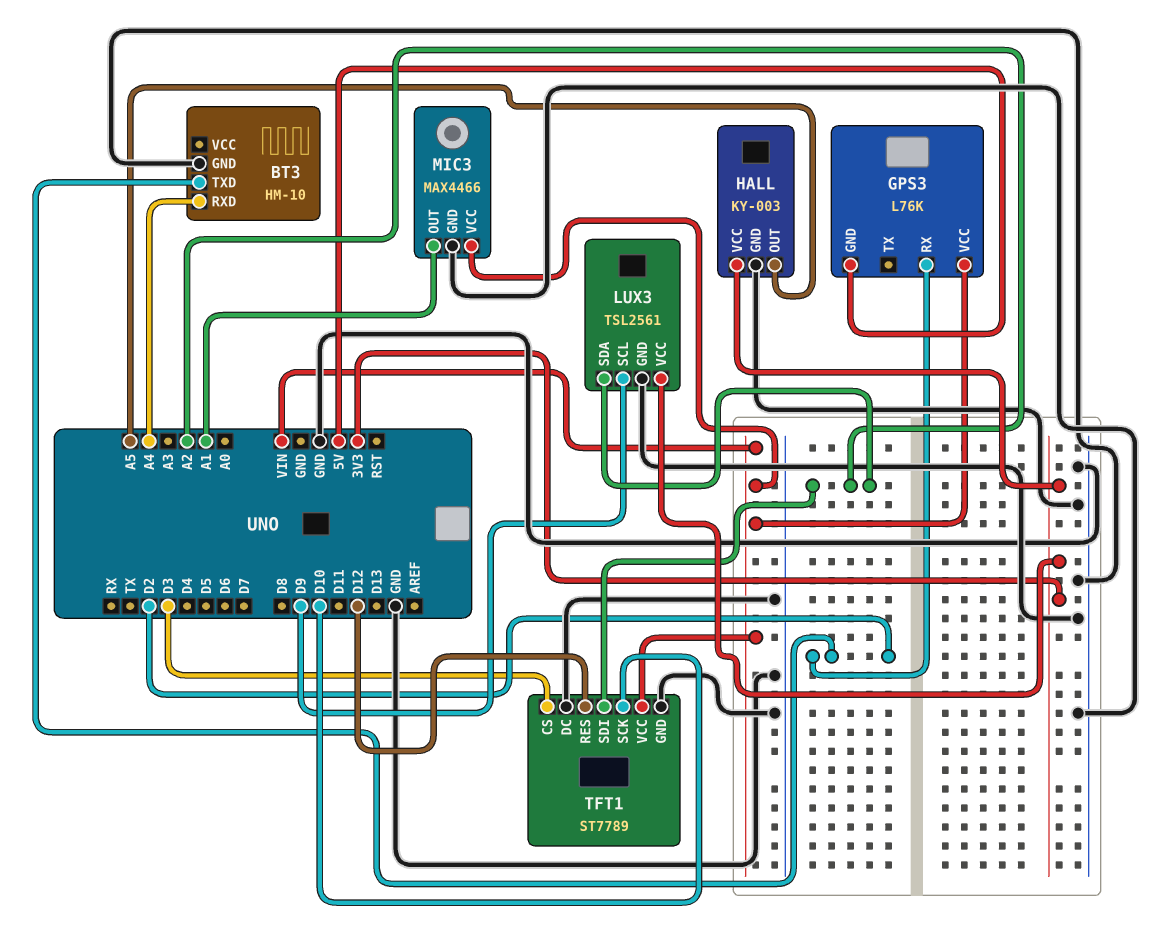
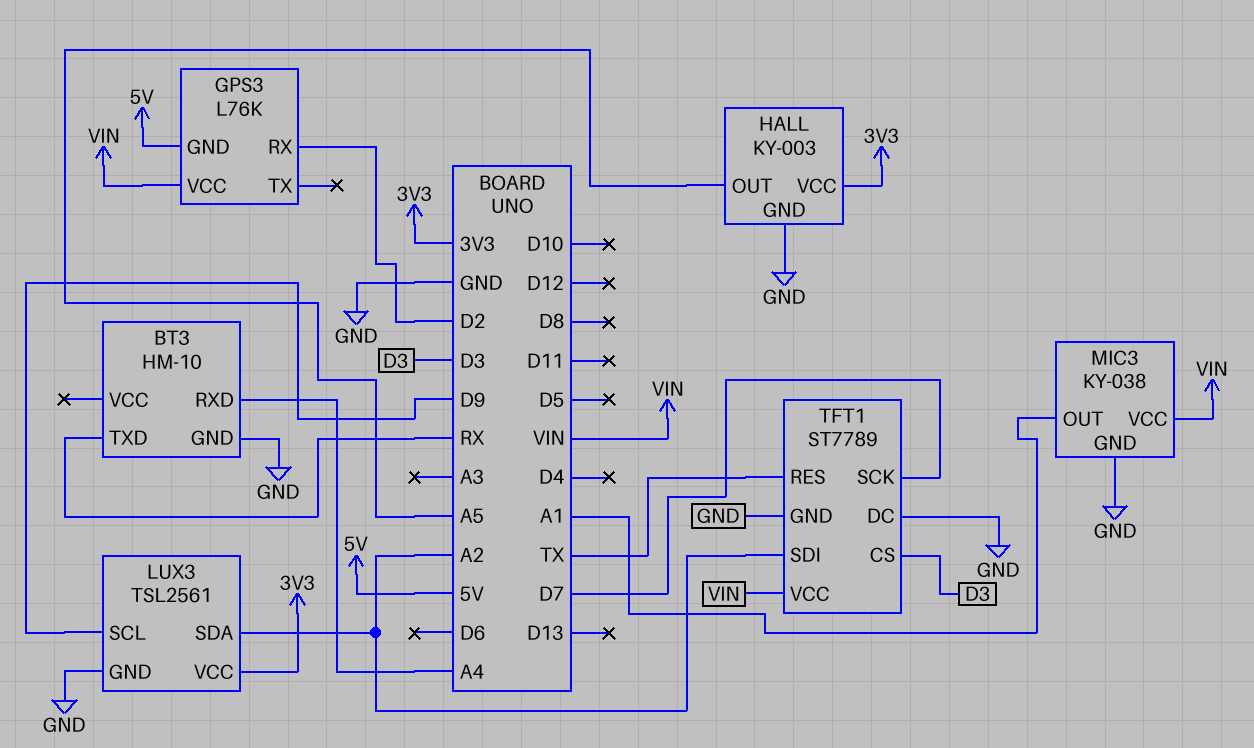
BT3 pin TXD: D2 -> RX
MIC3: MAX4466 -> KY-038
TFT1 pin RES: D12 -> TX
TFT1 pin SCK: D10 -> D7

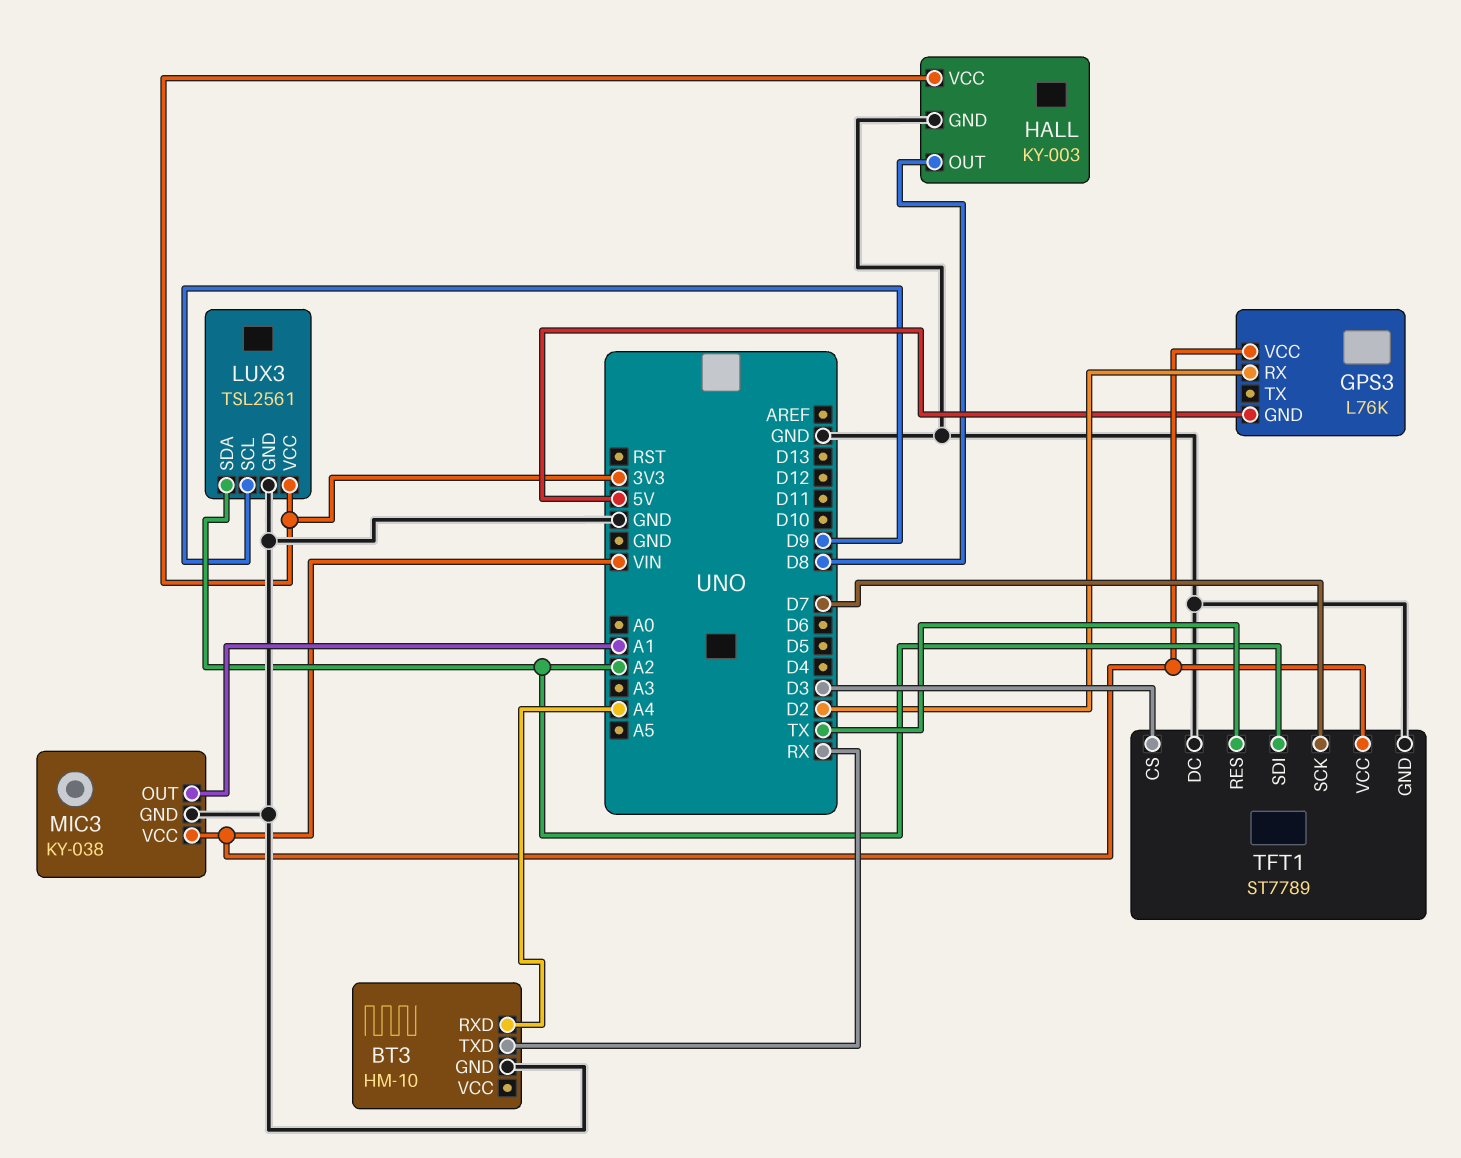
HALL pin OUT: A5 -> D8

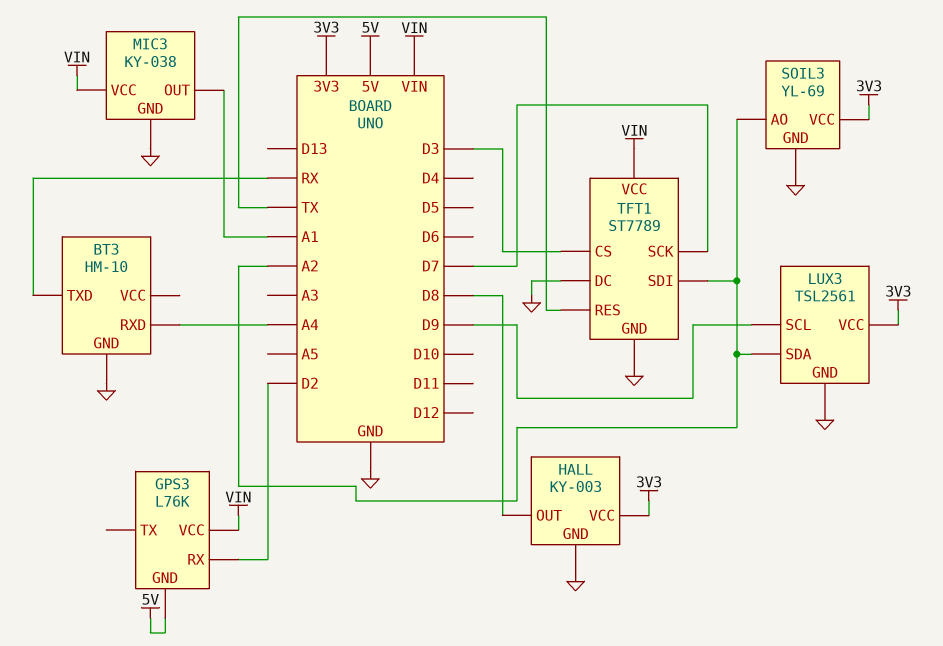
SOIL3: none -> YL-69
SOIL3 pin AO: none -> A2
SOIL3 pin GND: none -> GND
SOIL3 pin VCC: none -> 3V3

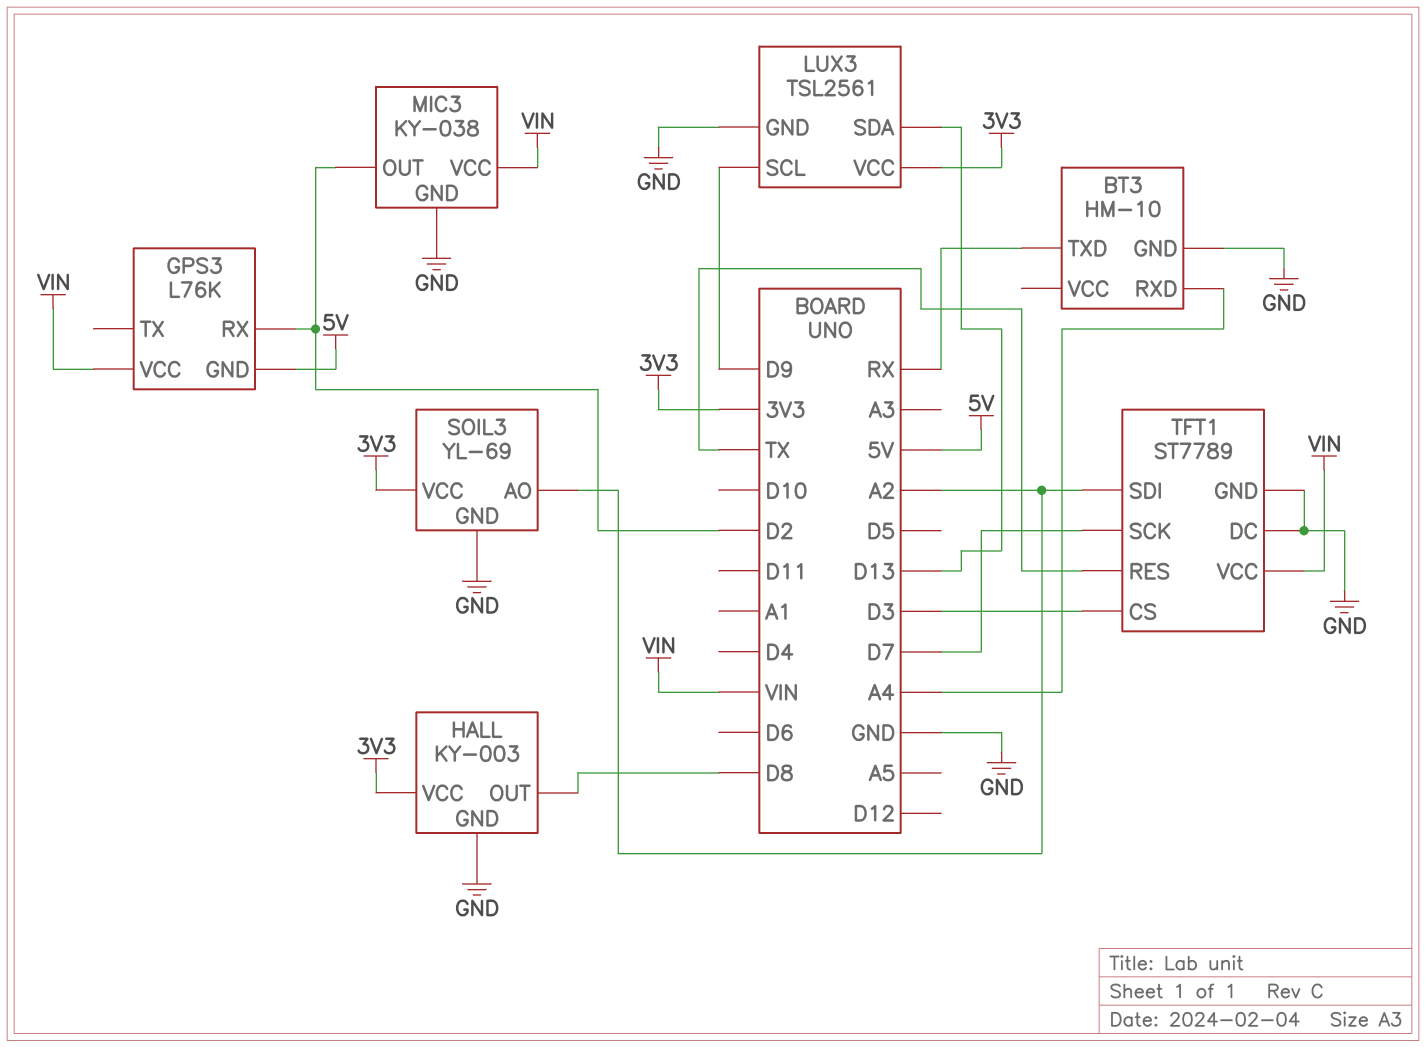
LUX3 pin SDA: A2 -> D13
MIC3 pin OUT: A1 -> D2

